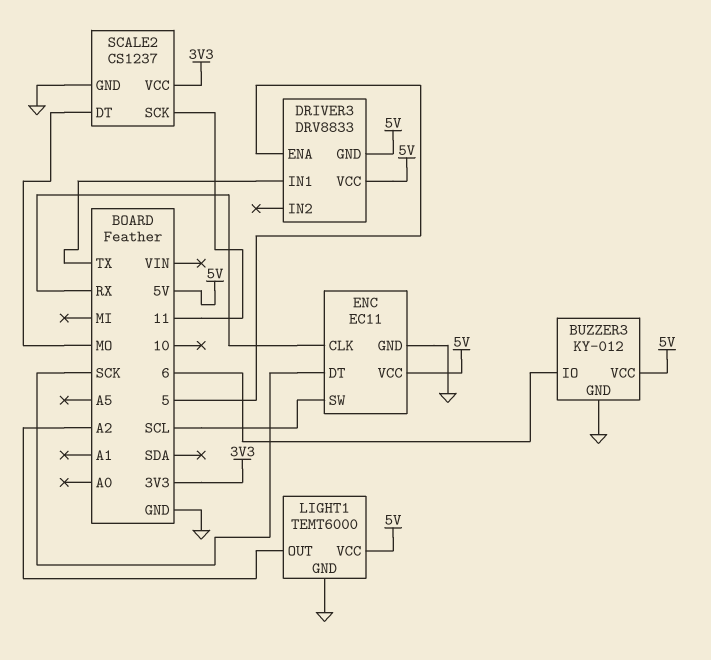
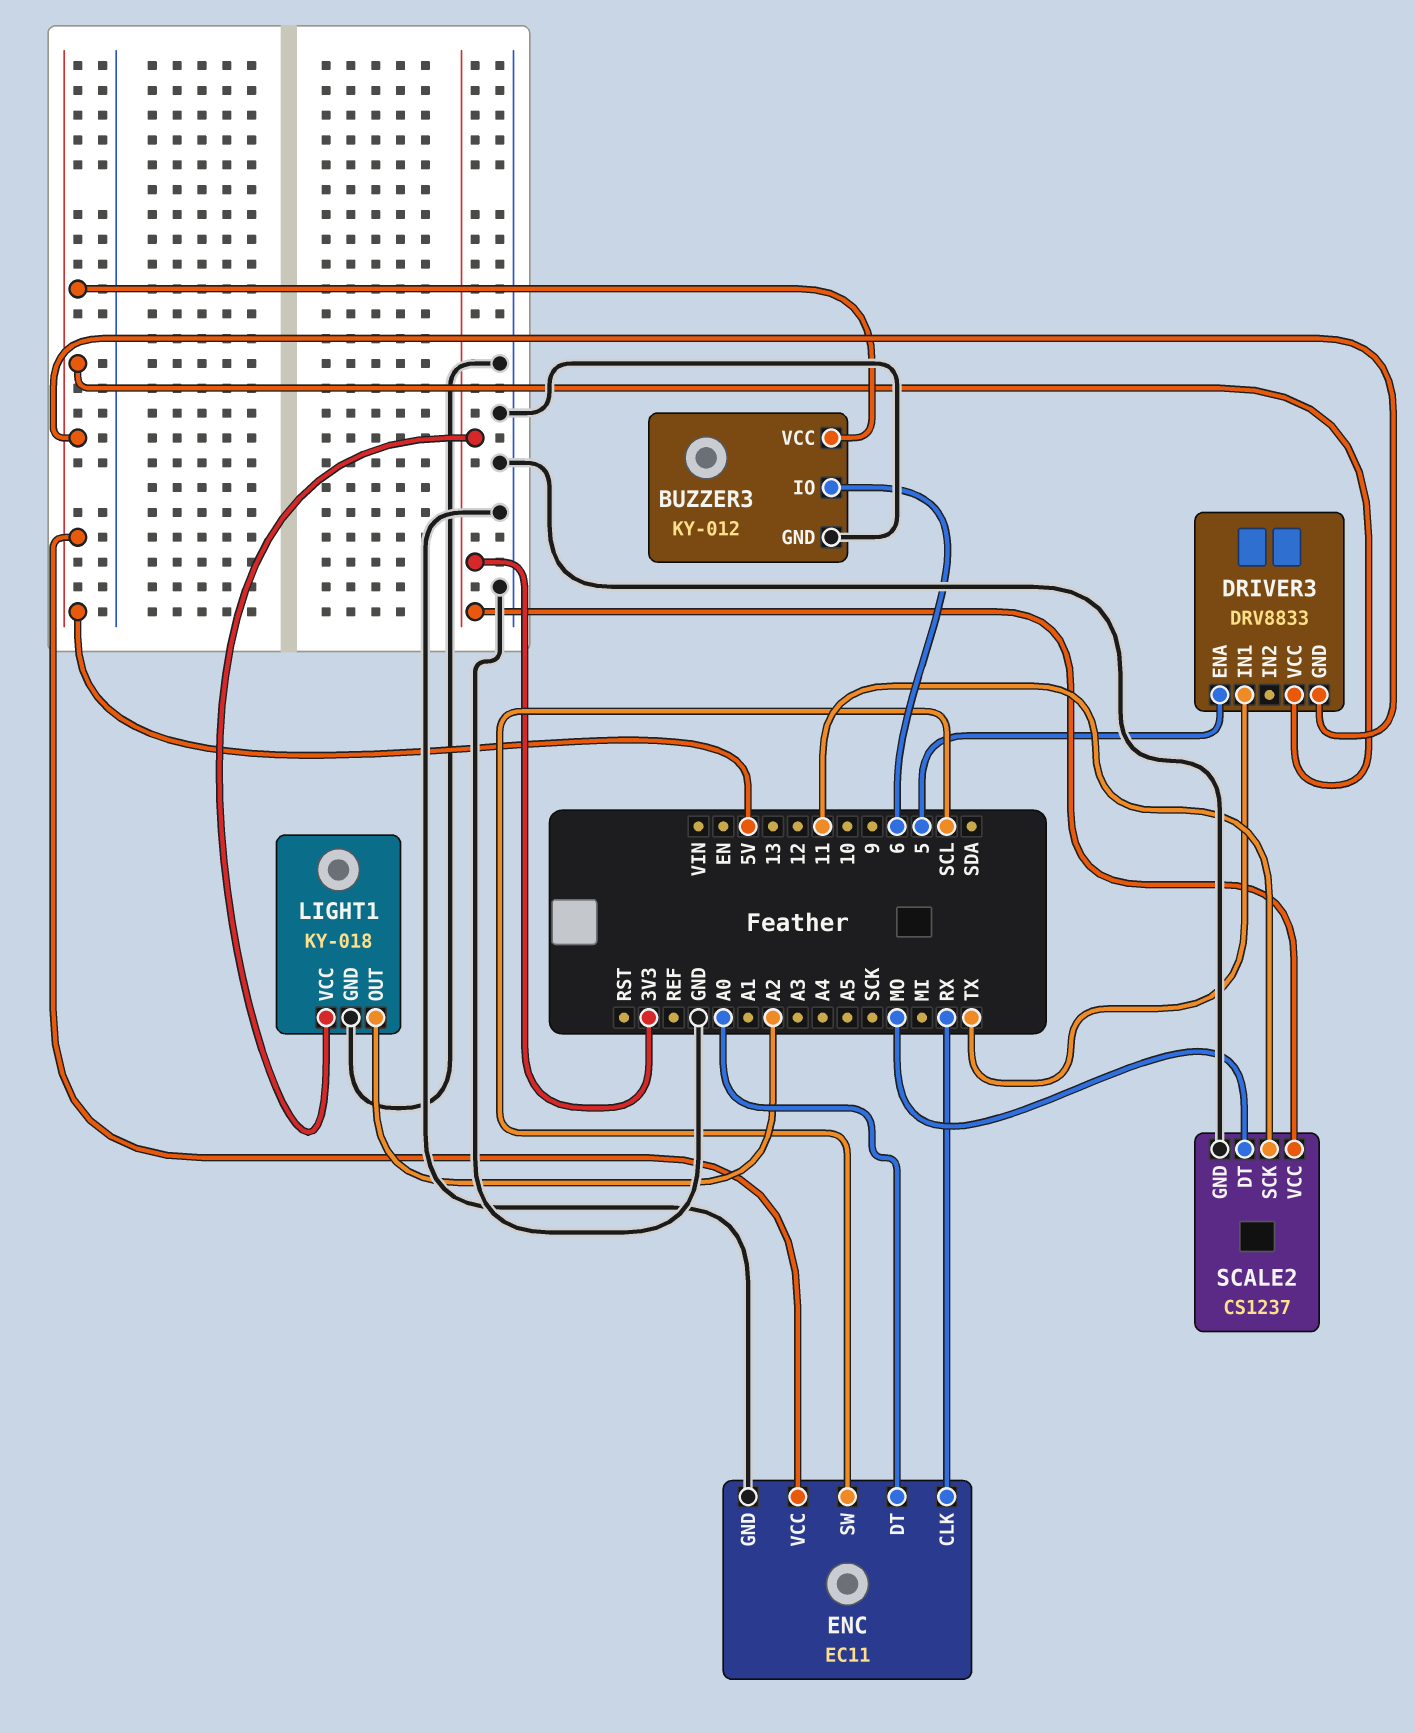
ENC pin DT: SCK -> A0
LIGHT1: TEMT6000 -> KY-018
LIGHT1 pin VCC: 5V -> 3V3

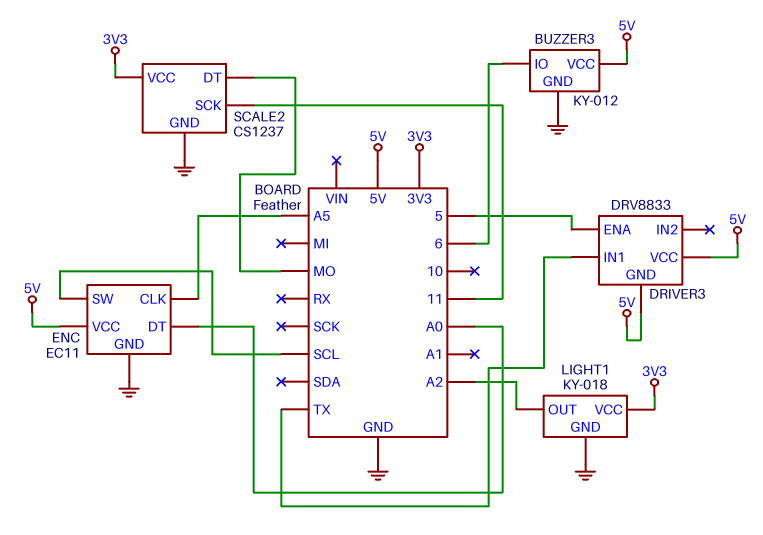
ENC pin CLK: RX -> A5

